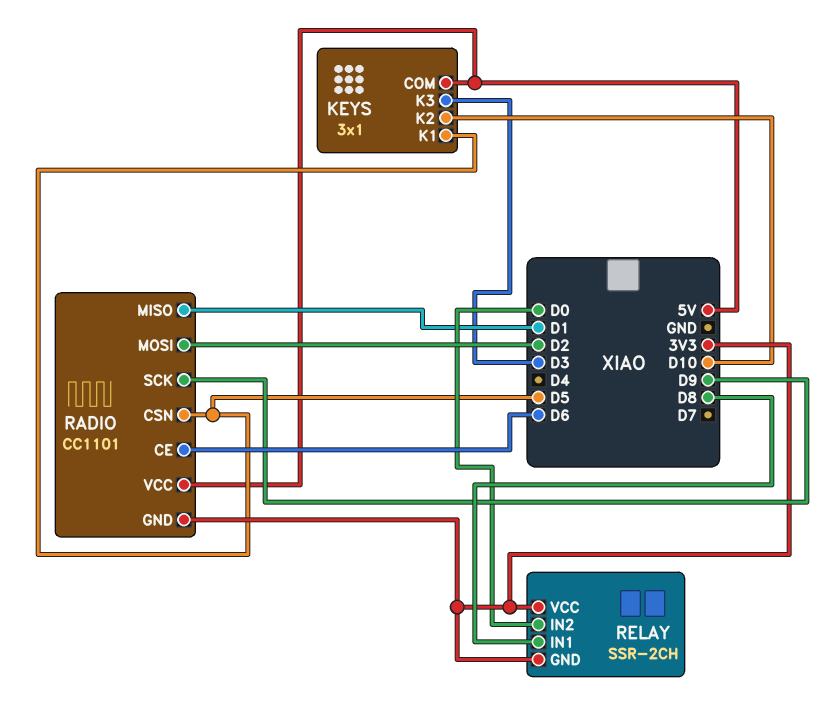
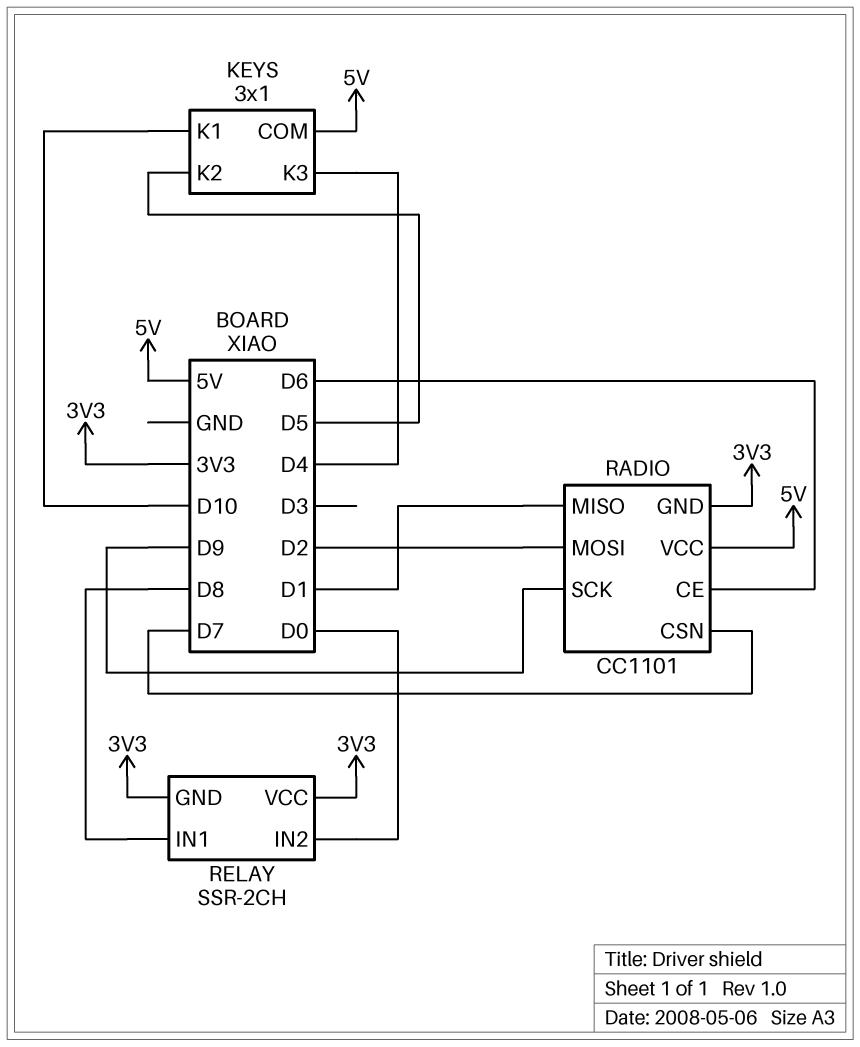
KEYS pin K1: D5 -> D10
KEYS pin K2: D10 -> D5
KEYS pin K3: D3 -> D4
RADIO pin CSN: D5 -> D7

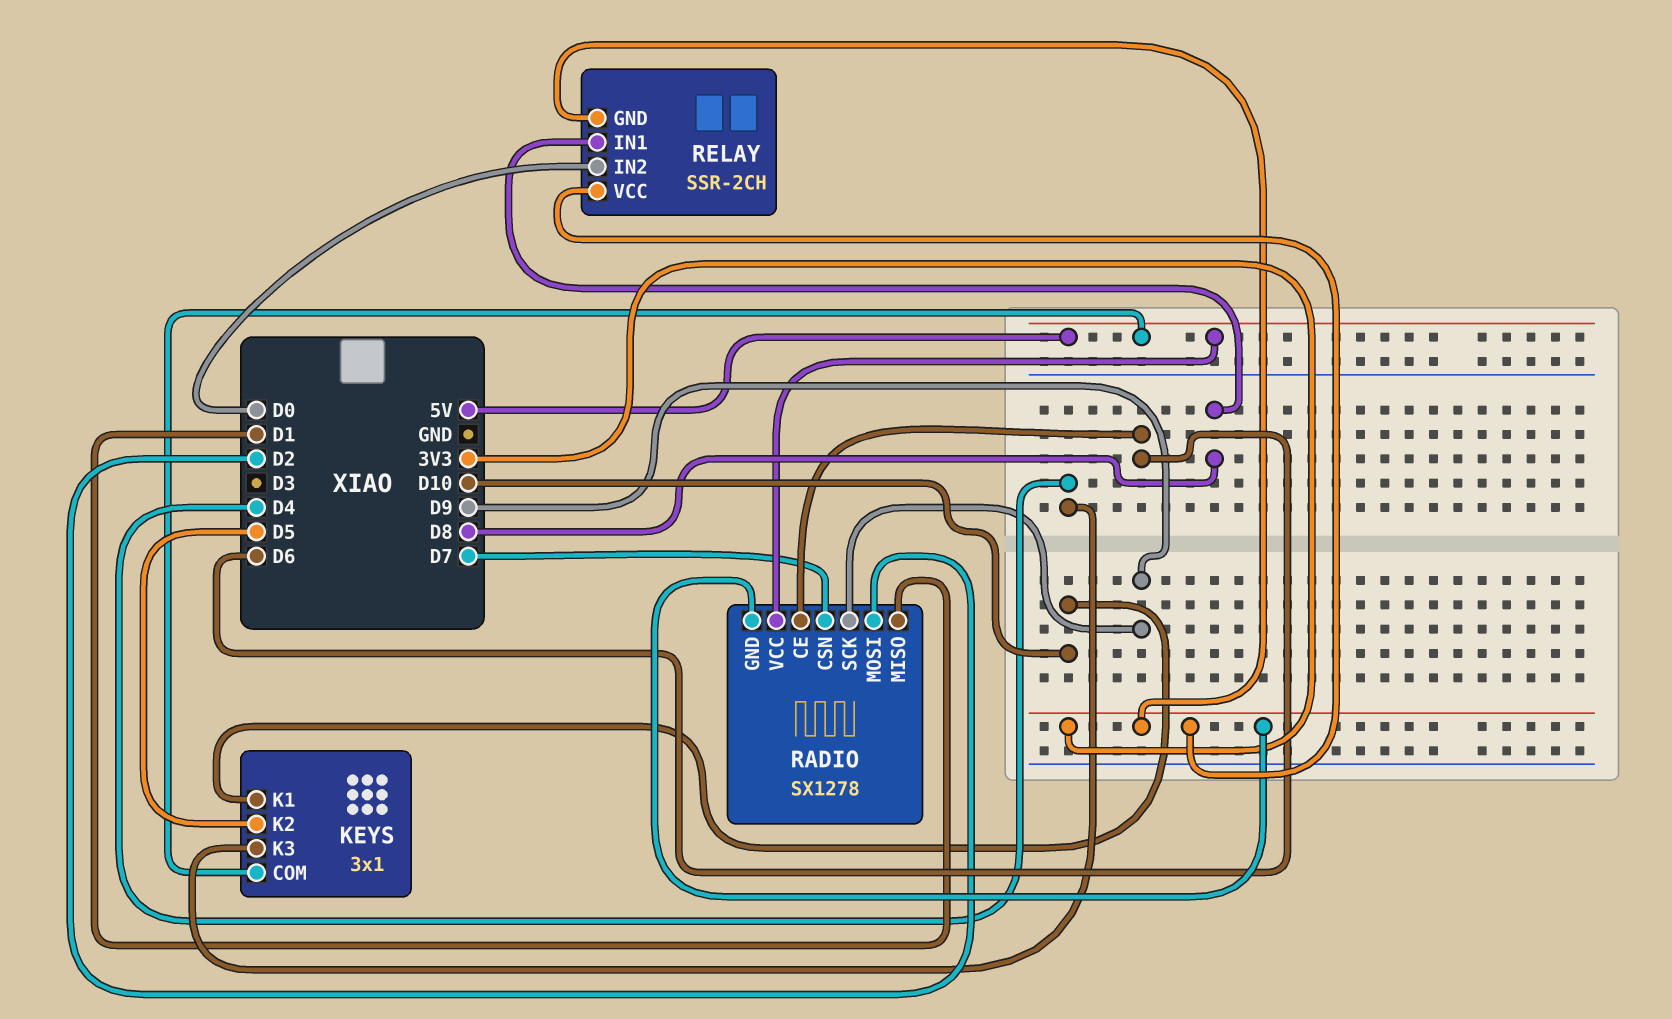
RADIO: CC1101 -> SX1278

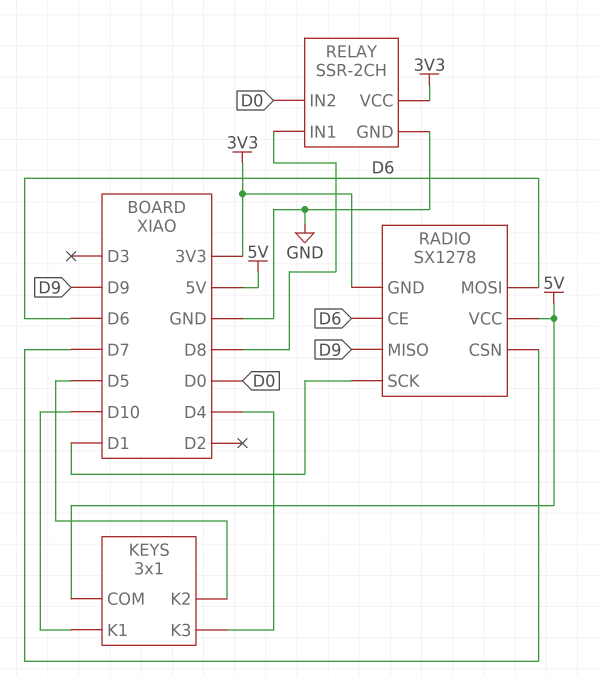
RADIO pin MISO: D1 -> D9
RADIO pin MOSI: D2 -> D6
RADIO pin SCK: D9 -> D1
RELAY pin GND: 3V3 -> GND

